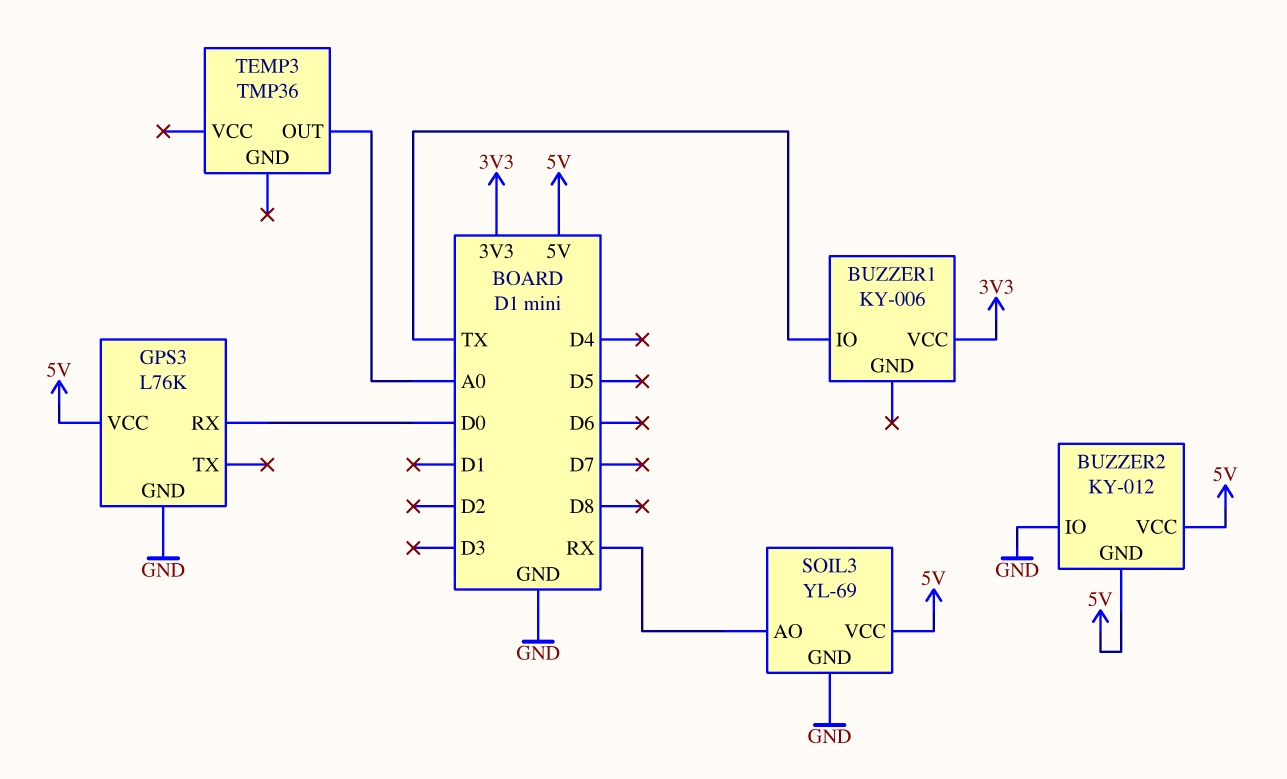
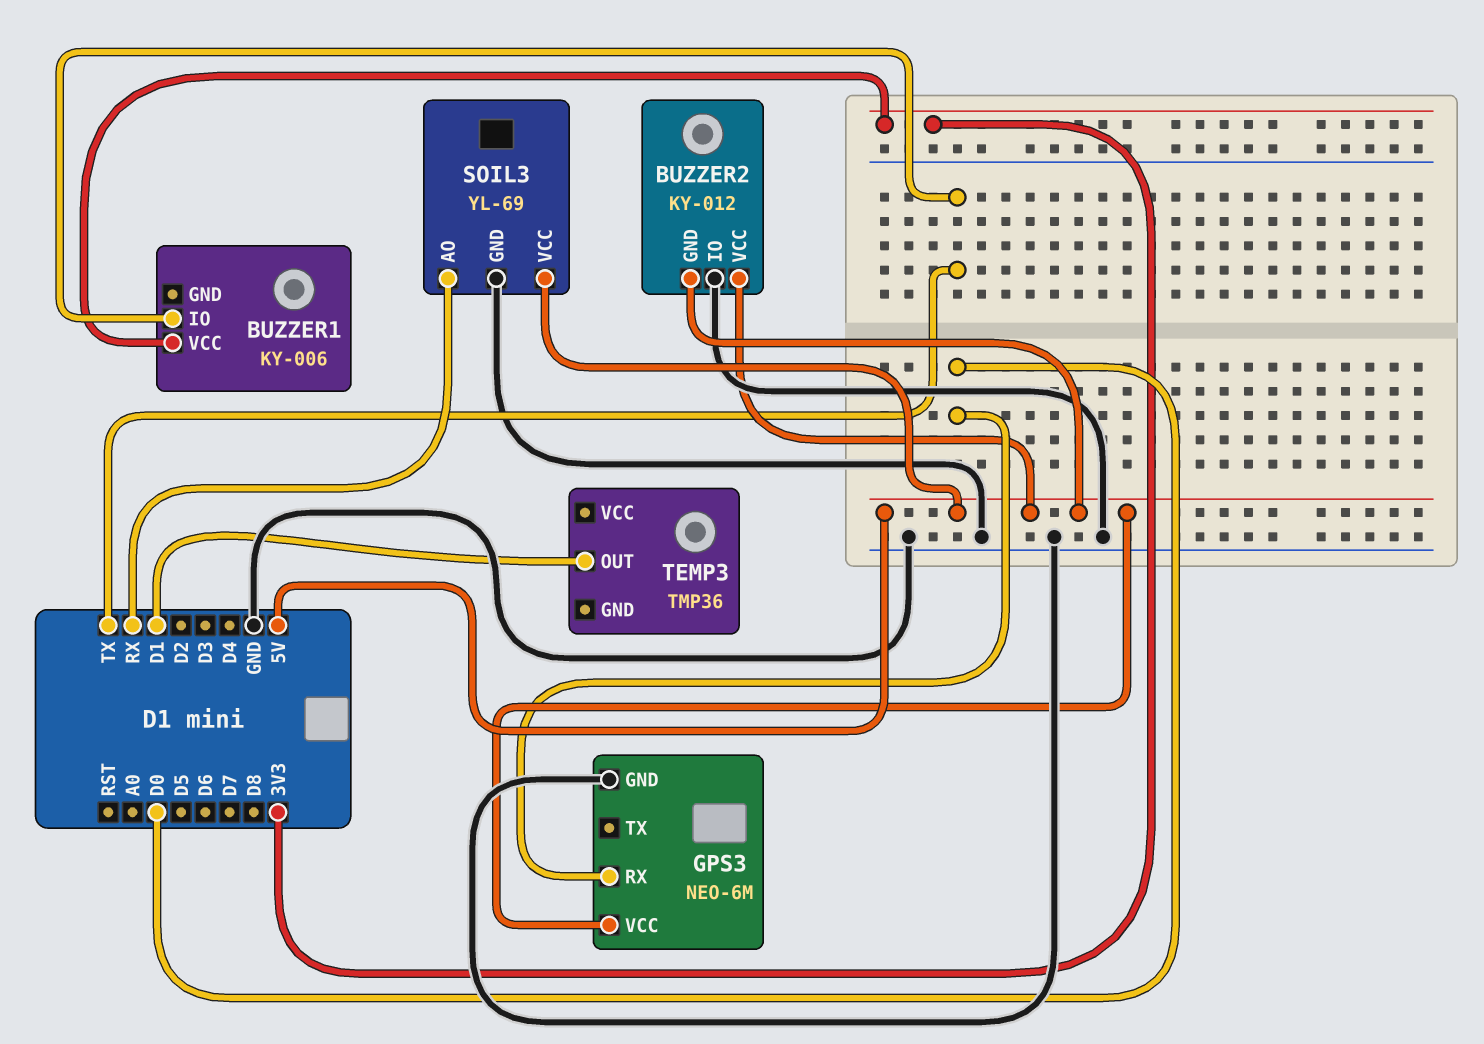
GPS3: L76K -> NEO-6M
TEMP3 pin OUT: A0 -> D1

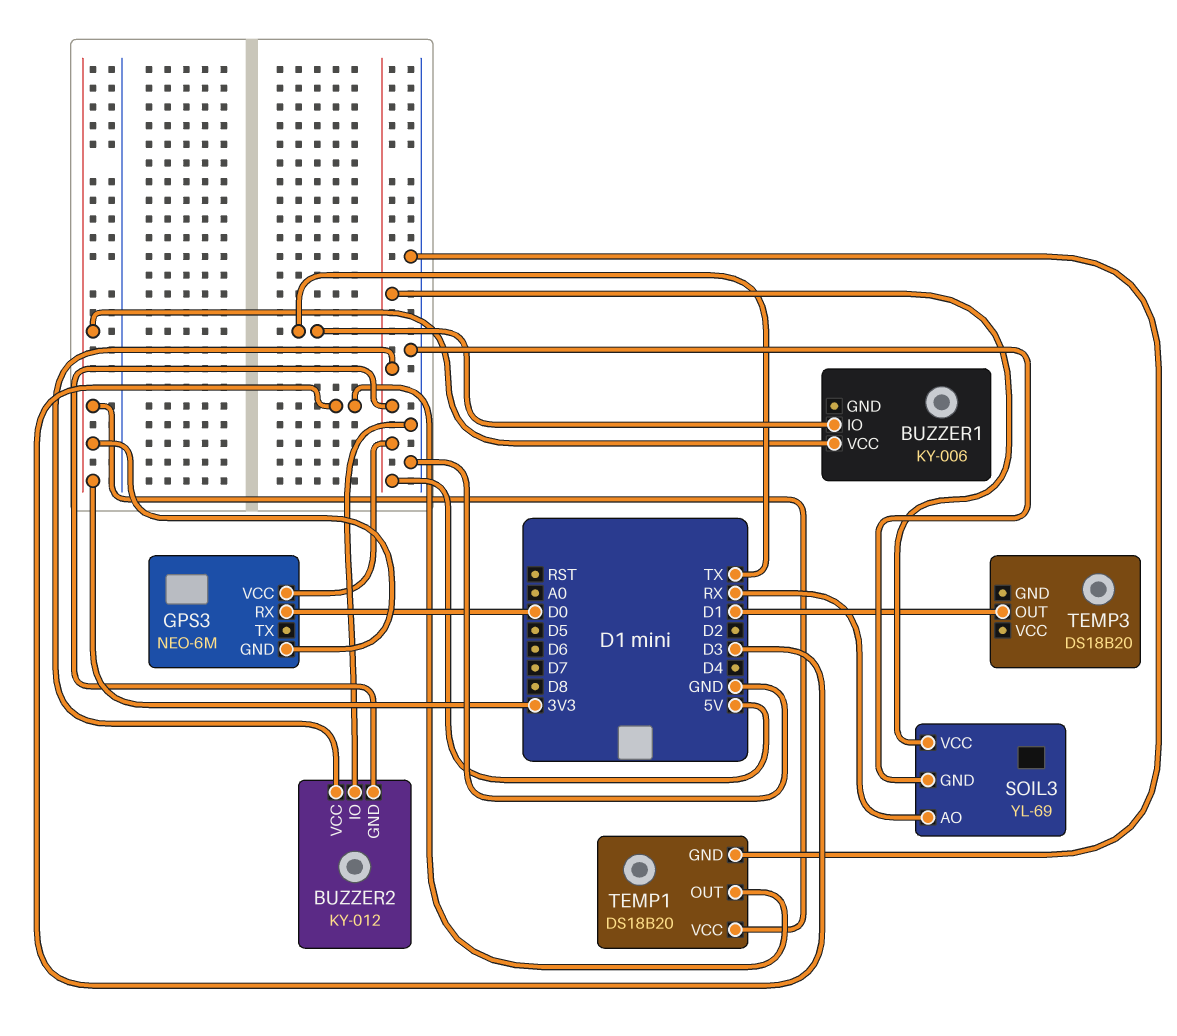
GPS3 pin GND: GND -> 3V3
TEMP1: none -> DS18B20
TEMP1 pin GND: none -> GND
TEMP1 pin OUT: none -> D3
TEMP1 pin VCC: none -> 3V3
TEMP3: TMP36 -> DS18B20

